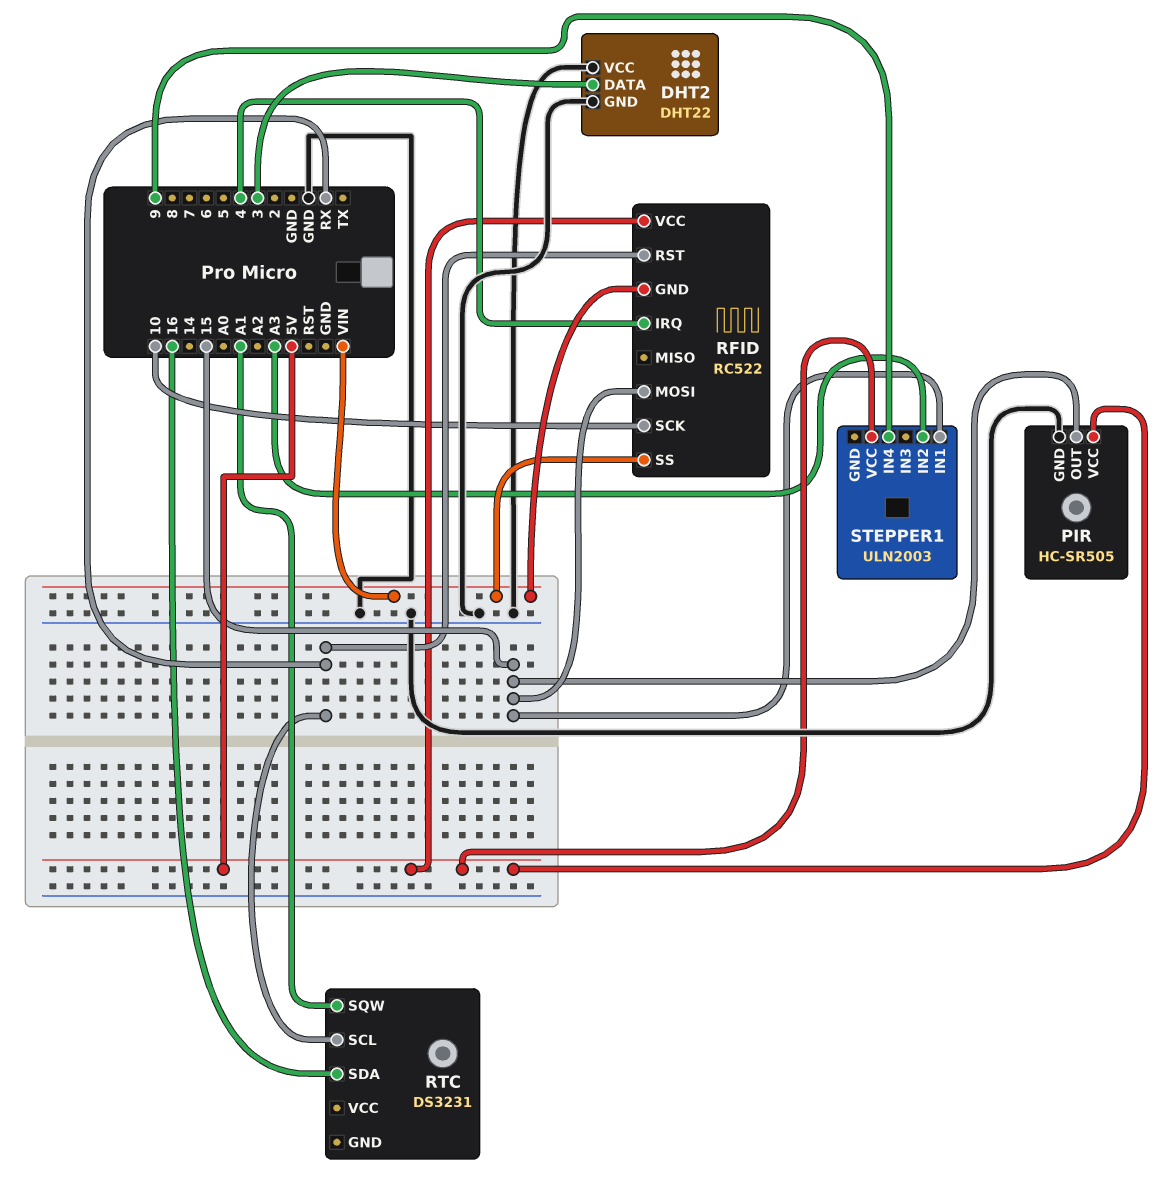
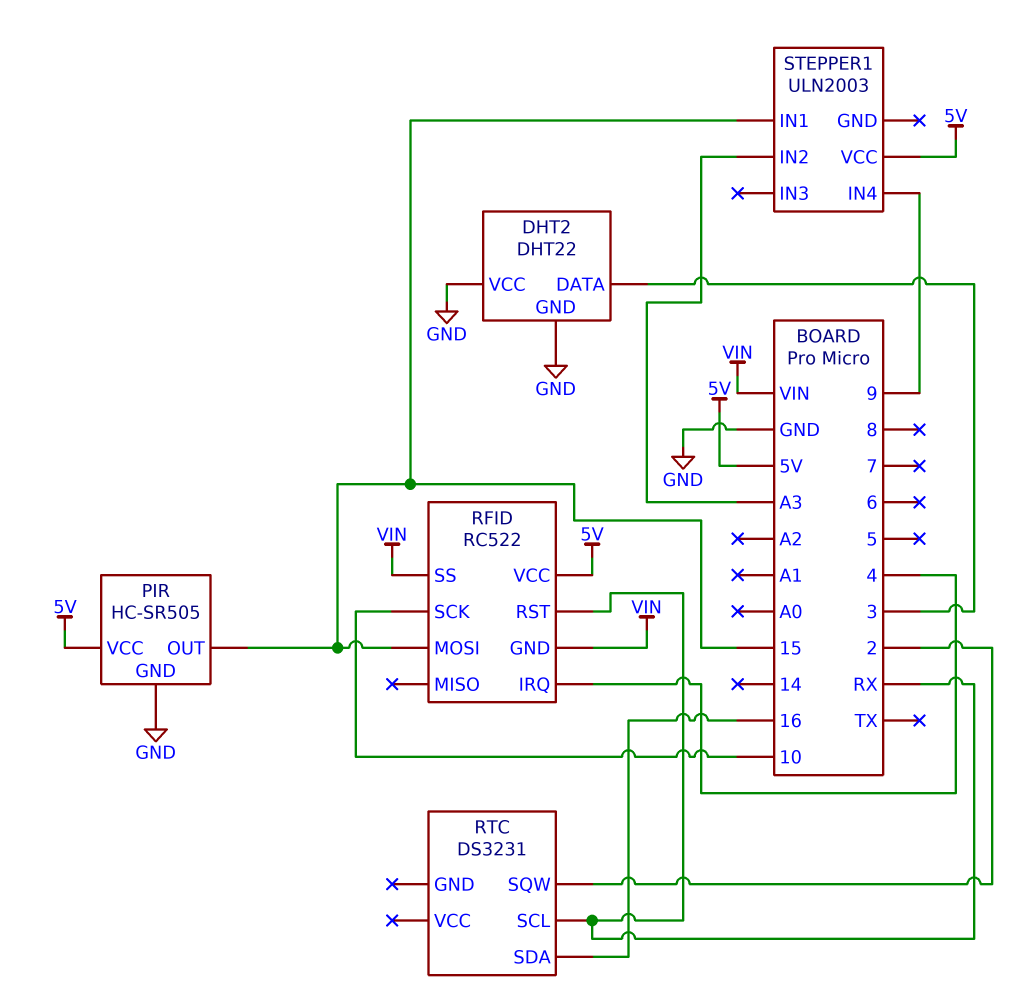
RTC pin SQW: A1 -> 2

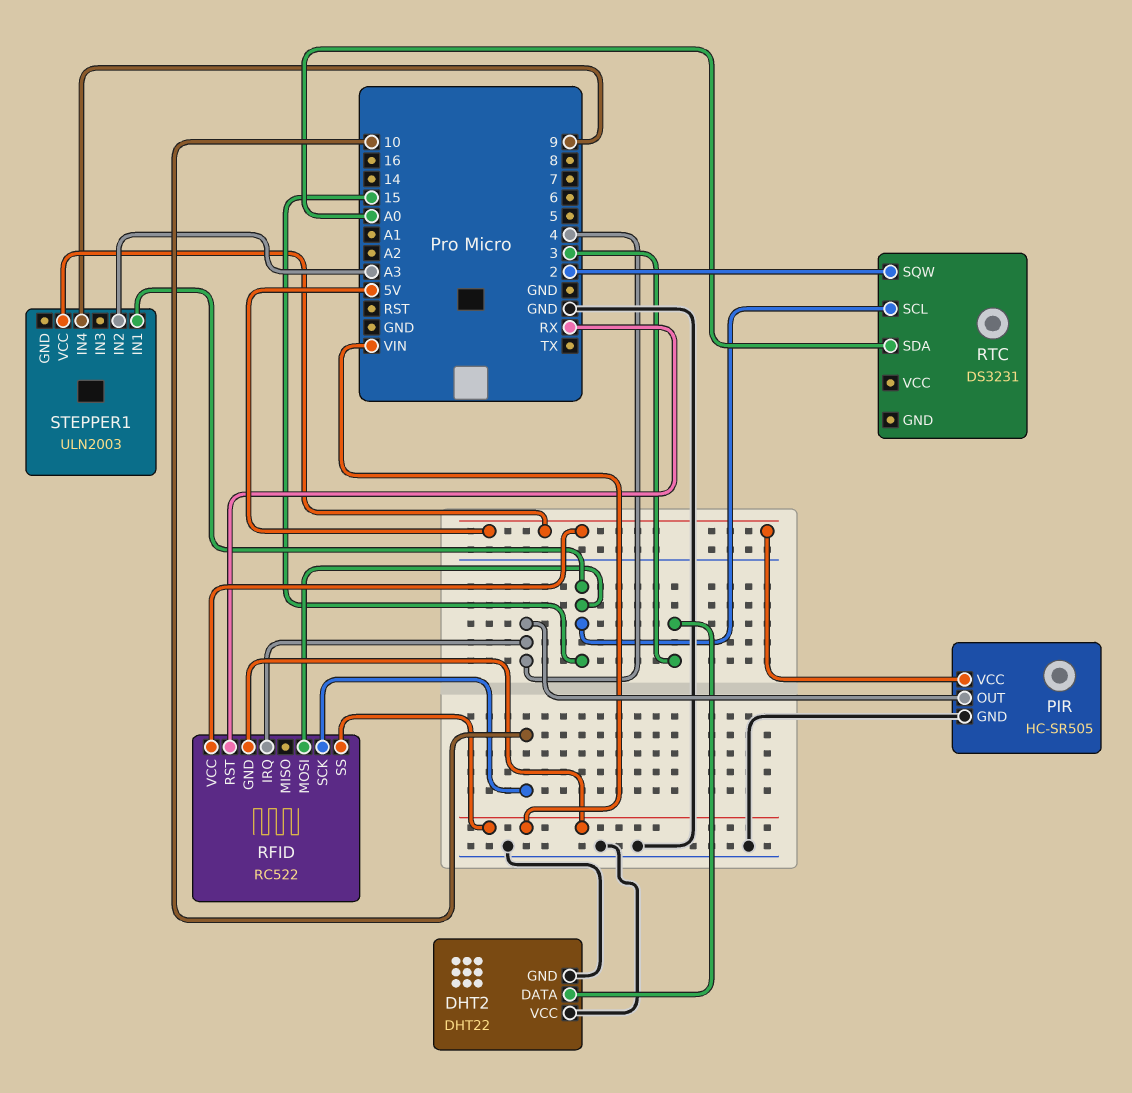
PIR pin OUT: 15 -> 4
RTC pin SCL: RX -> 15
RTC pin SDA: 16 -> A0

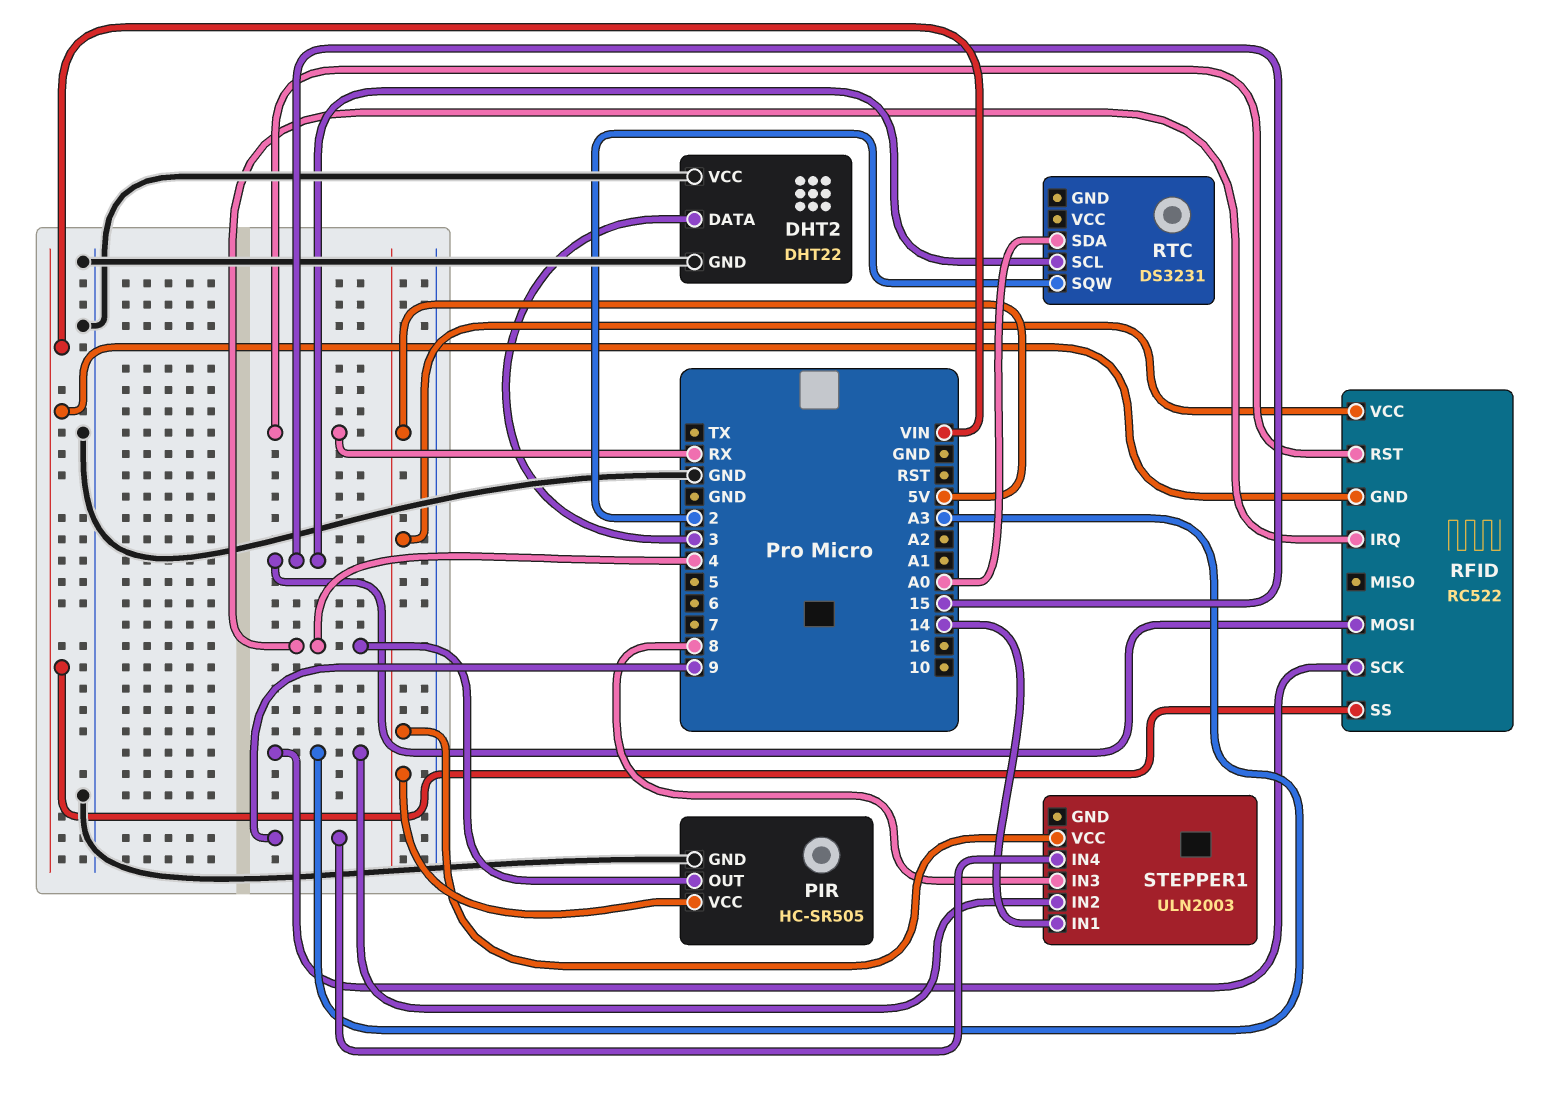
RFID pin SCK: 10 -> A3
STEPPER1 pin IN1: 15 -> 14
STEPPER1 pin IN3: none -> 8

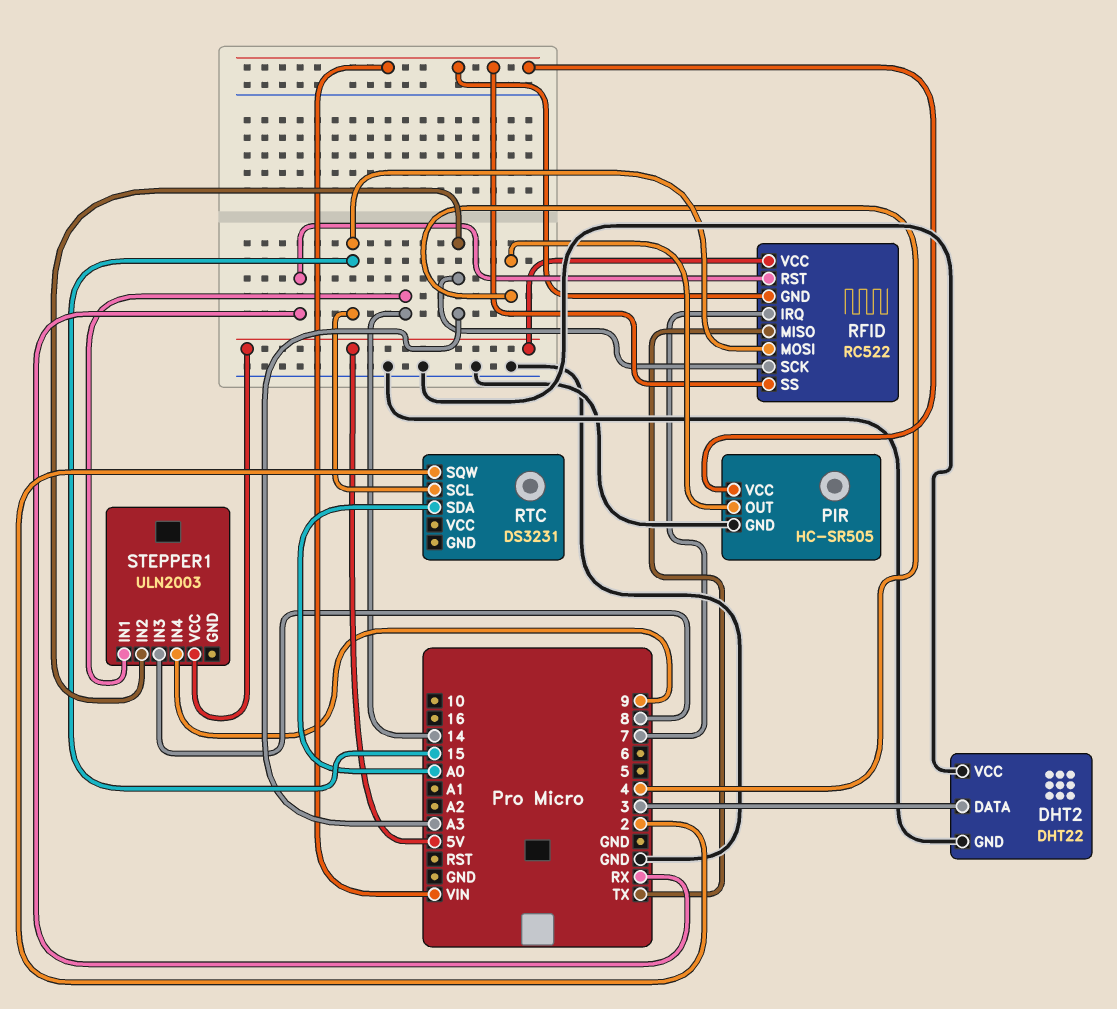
PIR pin VCC: 5V -> VIN
RFID pin IRQ: 4 -> 7
RFID pin MISO: none -> TX

